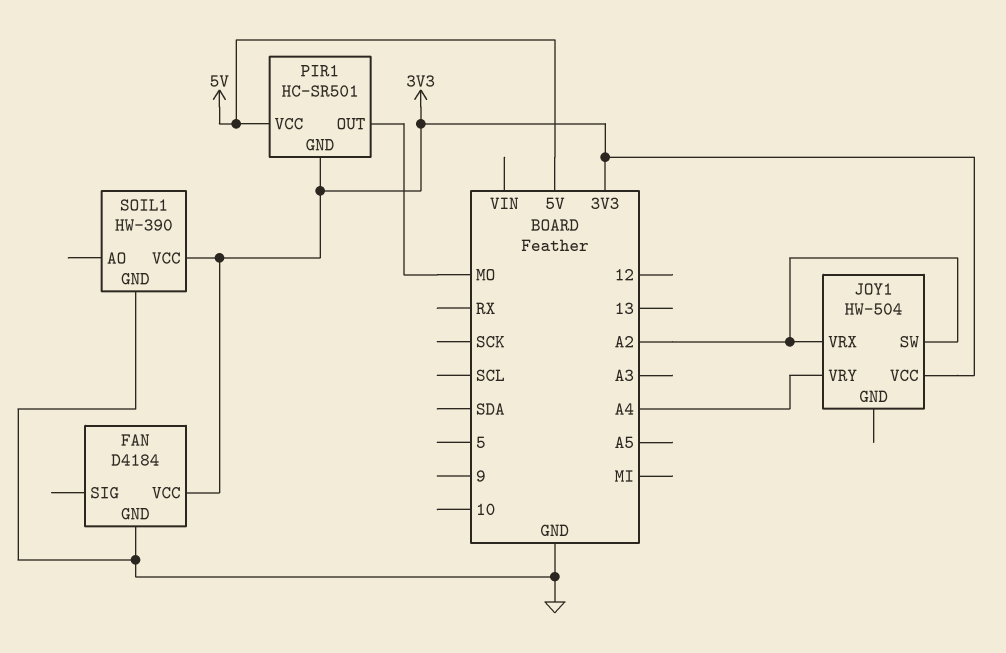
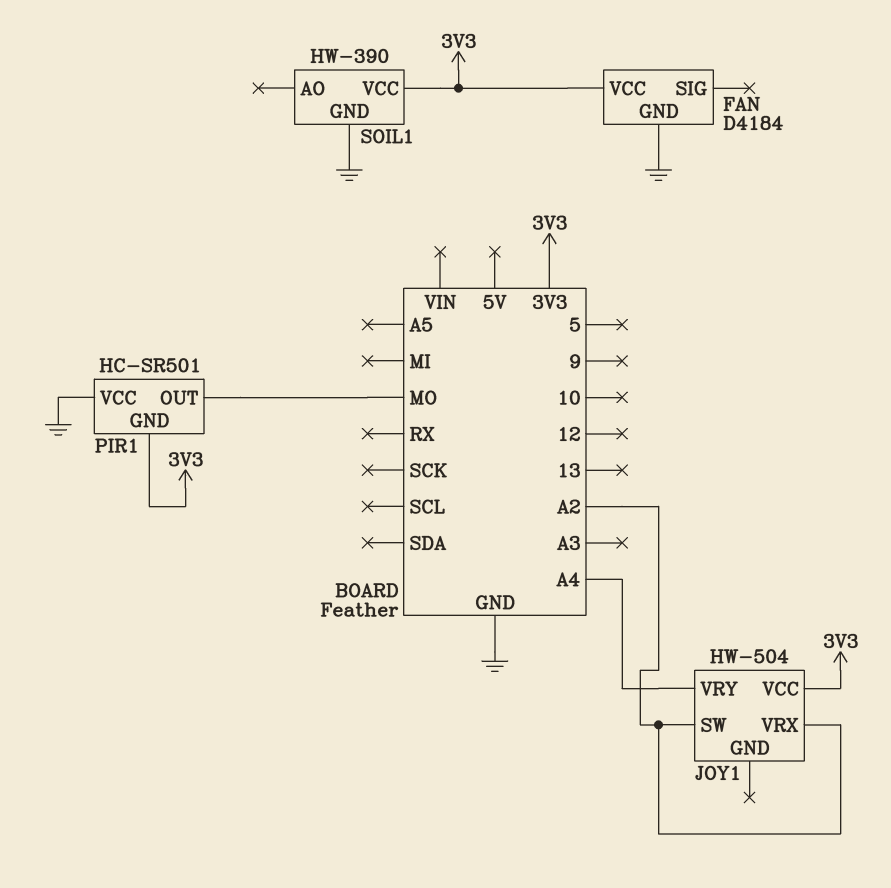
PIR1 pin VCC: 5V -> GND

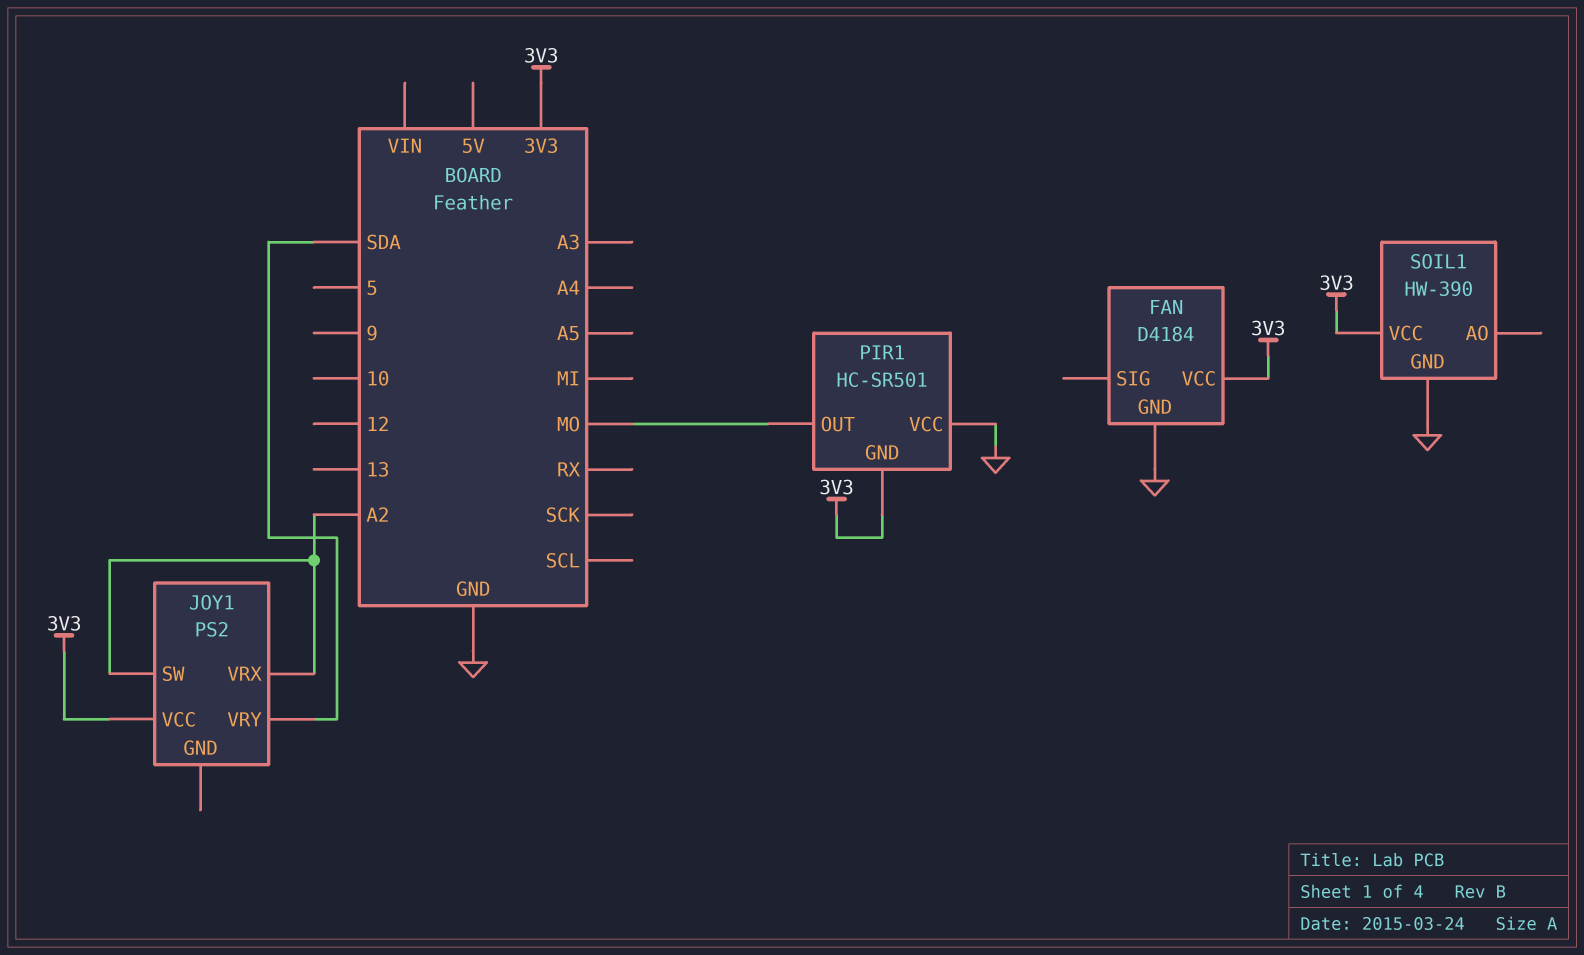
JOY1: HW-504 -> PS2
JOY1 pin VRY: A4 -> SDA

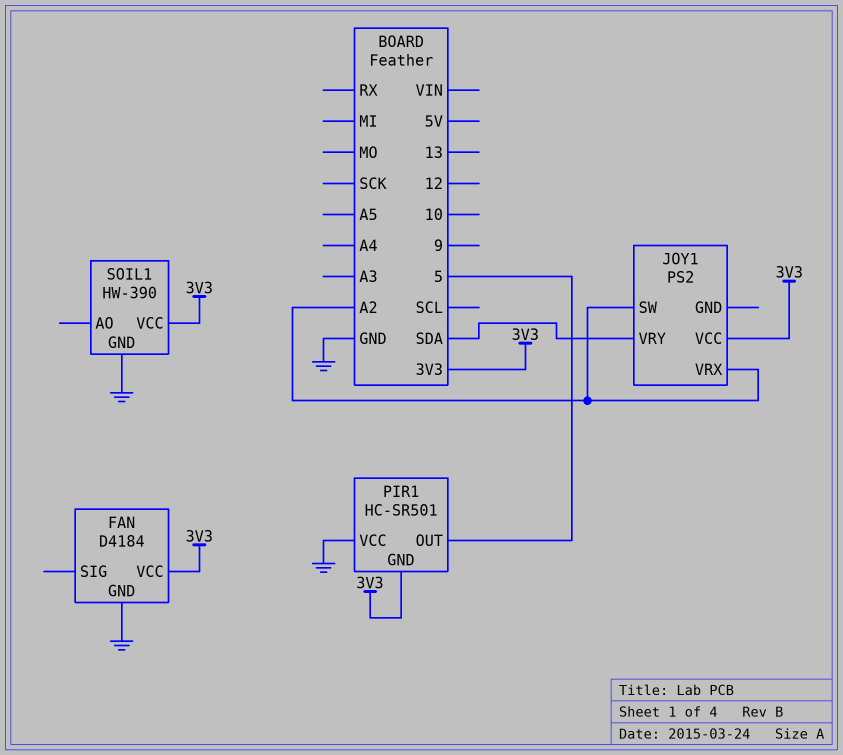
PIR1 pin OUT: MO -> 5

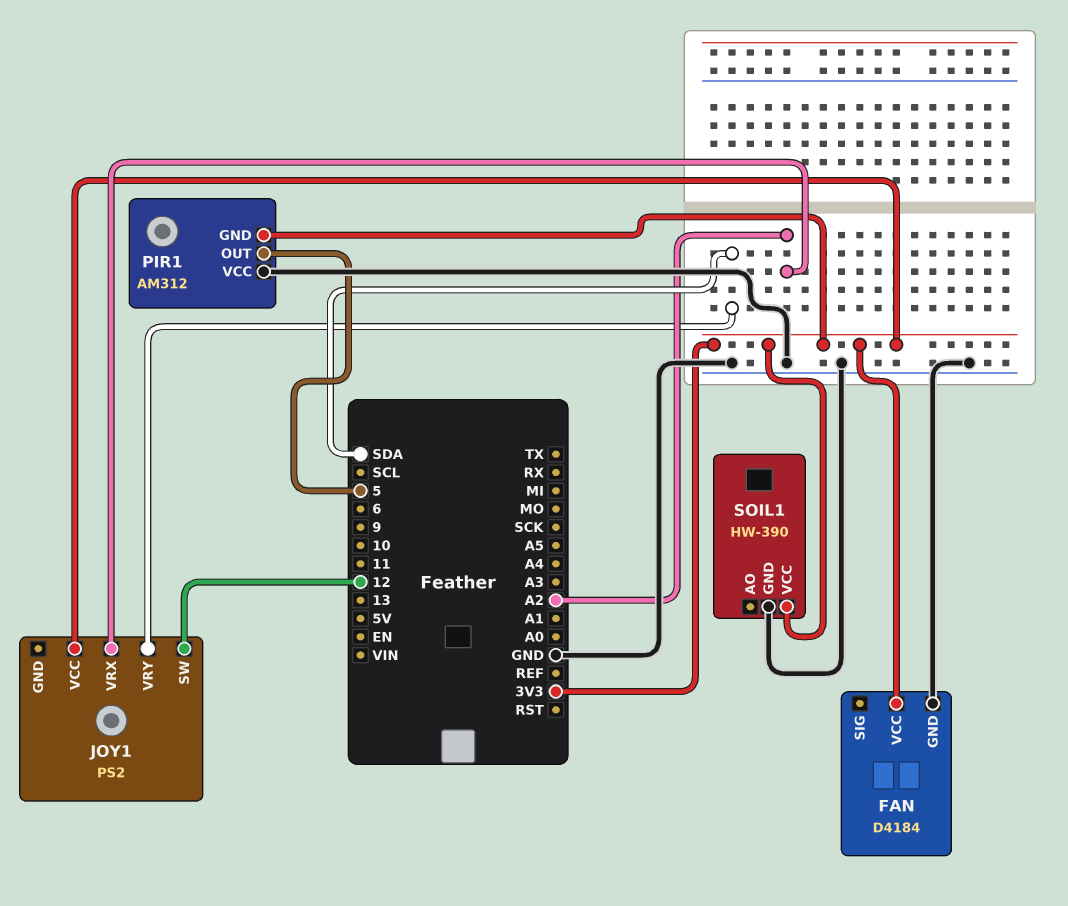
JOY1 pin SW: A2 -> 12
PIR1: HC-SR501 -> AM312

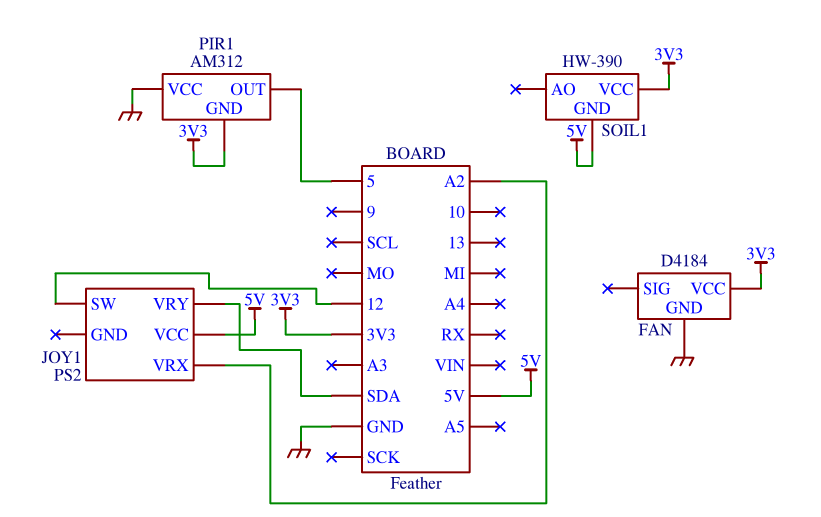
JOY1 pin VCC: 3V3 -> 5V
SOIL1 pin GND: GND -> 5V

